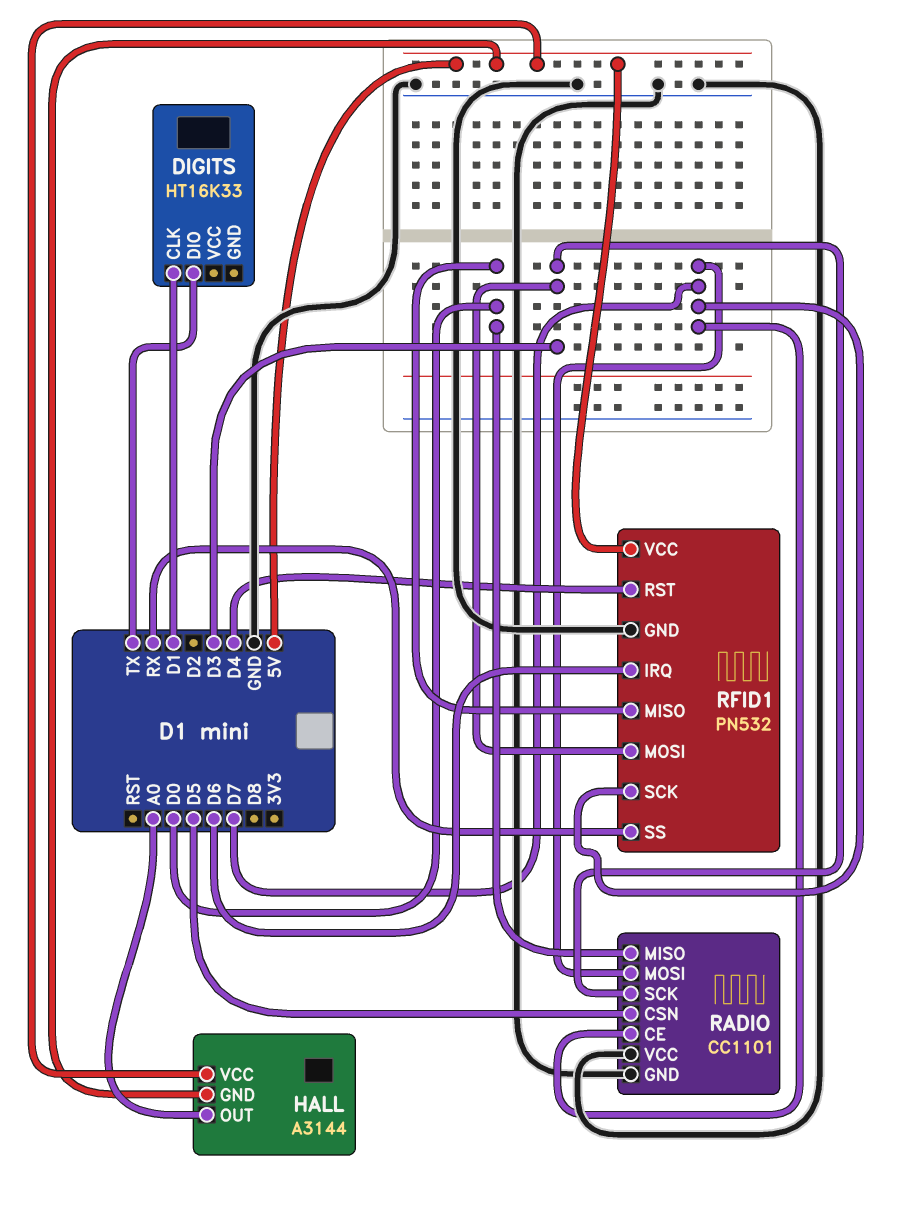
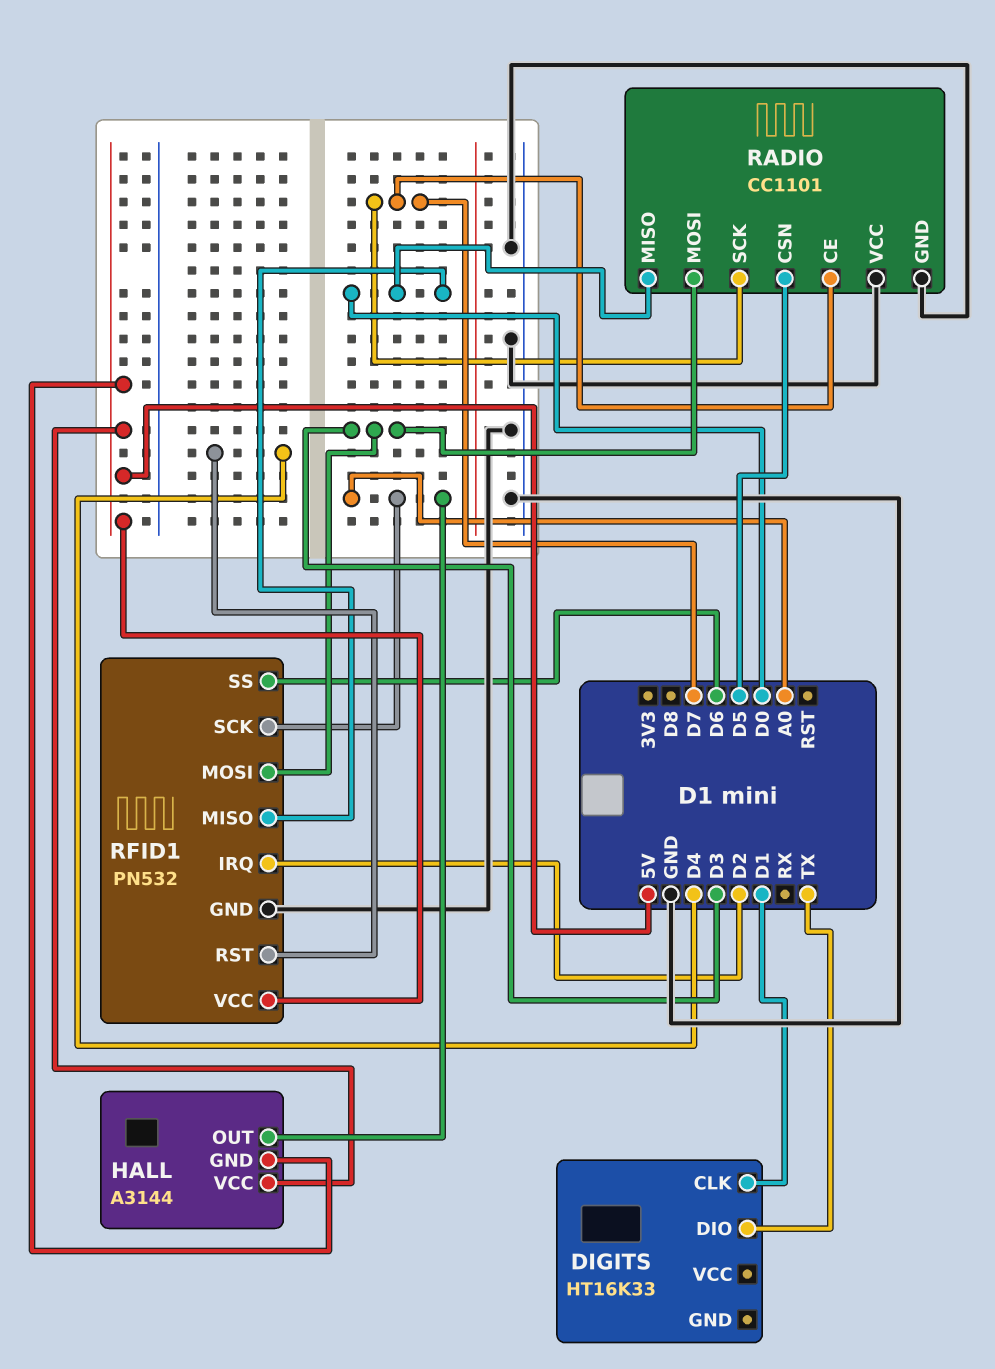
RADIO pin MOSI: D7 -> D3
RADIO pin SCK: D3 -> D7
RFID1 pin IRQ: D6 -> D2
RFID1 pin SCK: D7 -> A0
RFID1 pin SS: RX -> D6

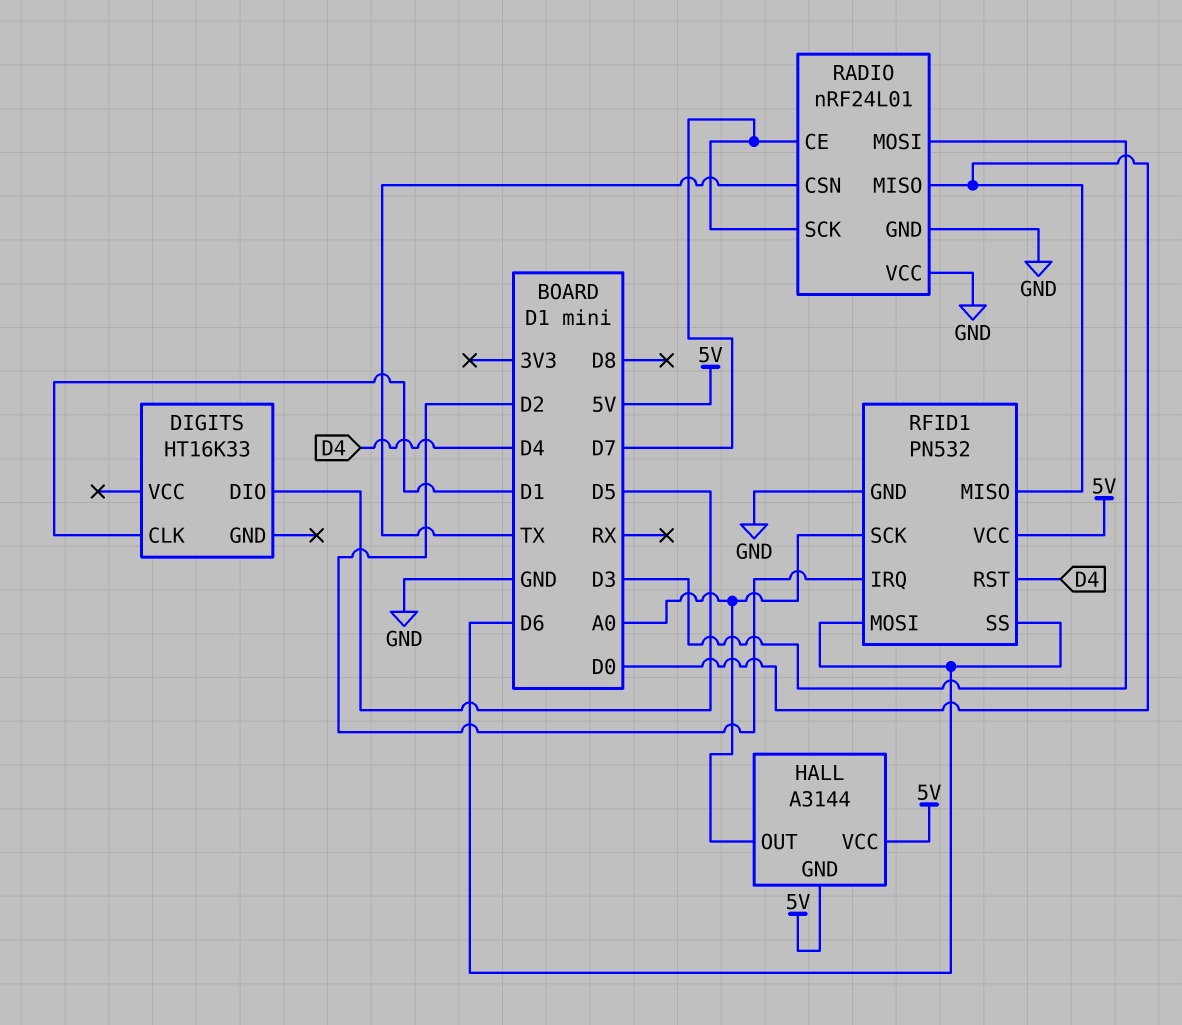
DIGITS pin DIO: TX -> D5
RADIO: CC1101 -> nRF24L01
RADIO pin CSN: D5 -> TX
RFID1 pin MOSI: D3 -> D6

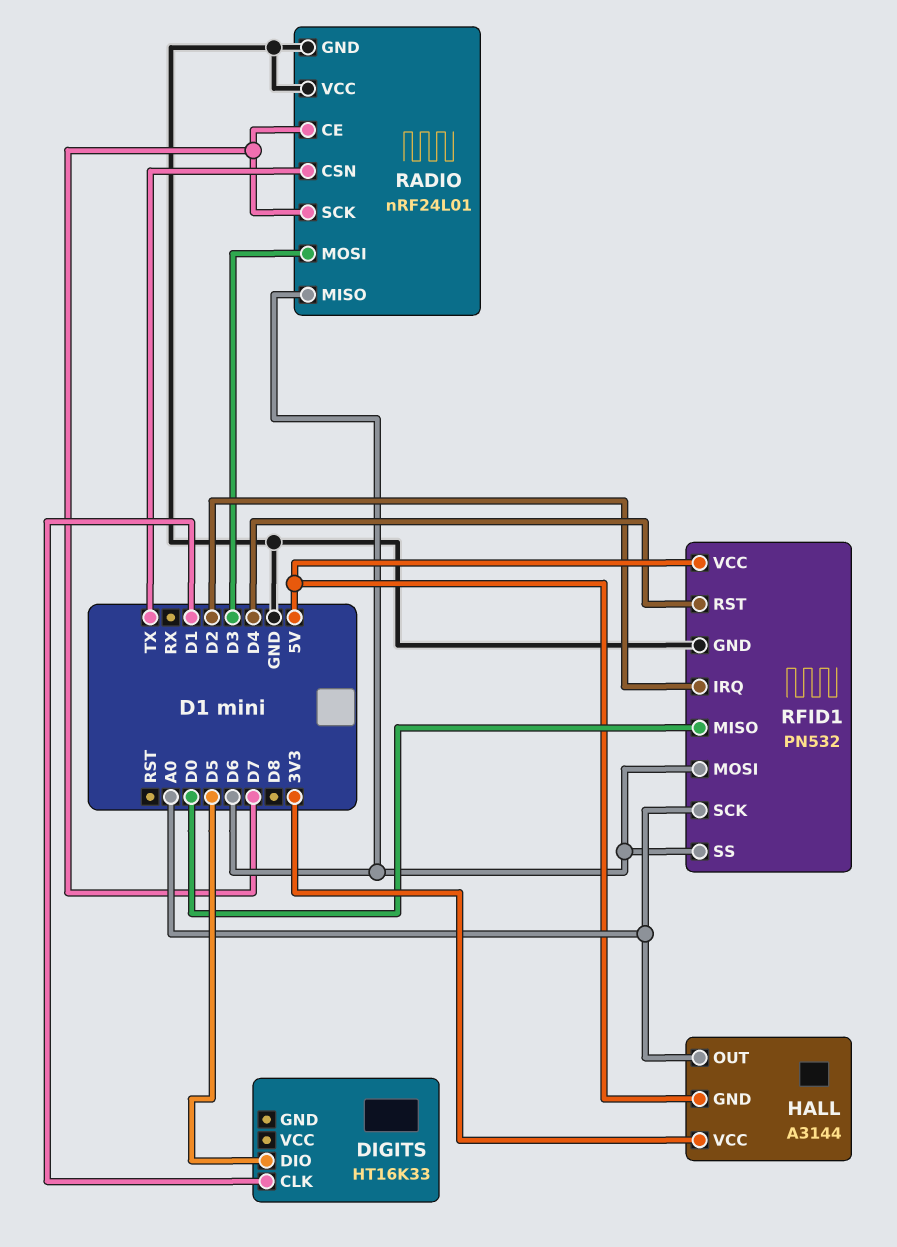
HALL pin VCC: 5V -> 3V3
RADIO pin MISO: D0 -> D6

